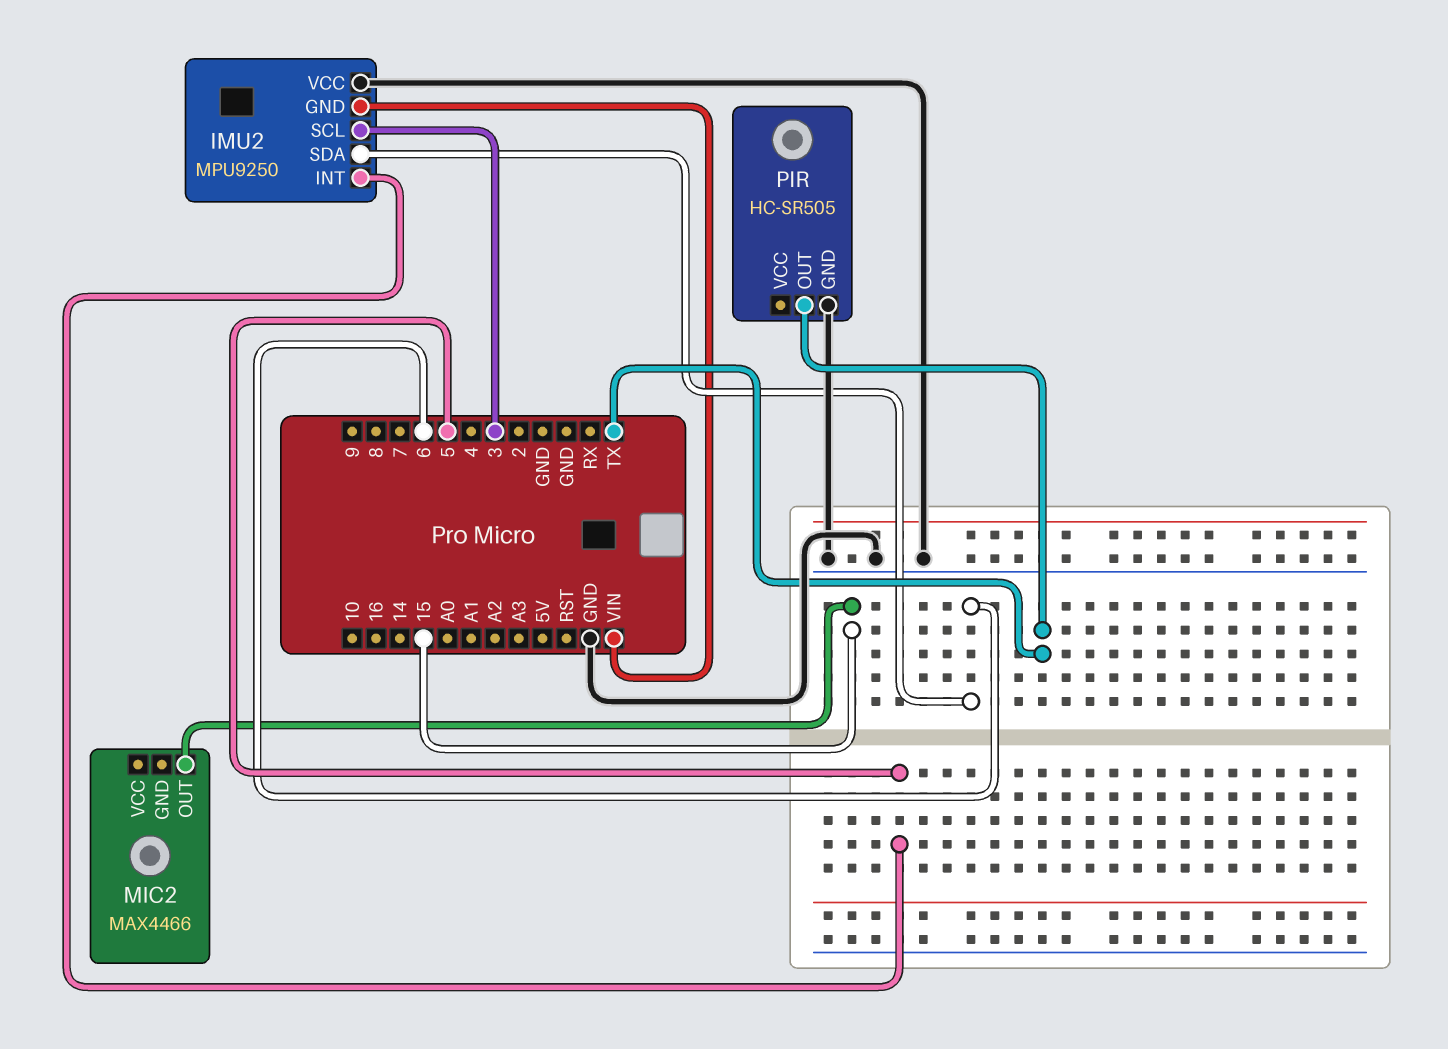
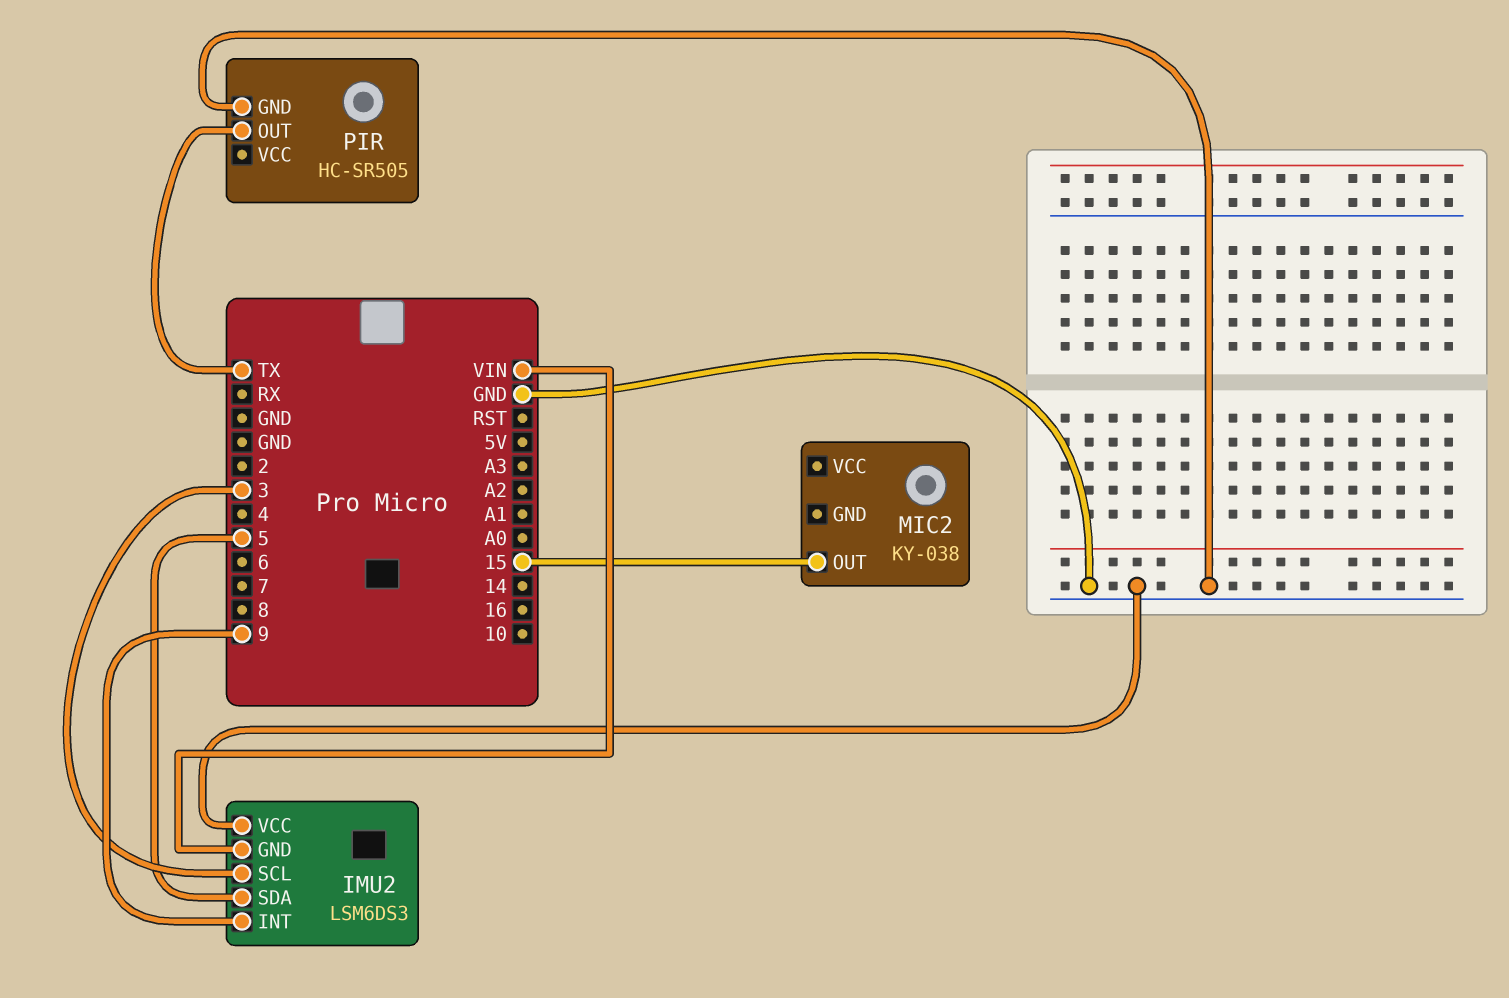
IMU2: MPU9250 -> LSM6DS3
IMU2 pin INT: 5 -> 9
IMU2 pin SDA: 6 -> 5
MIC2: MAX4466 -> KY-038

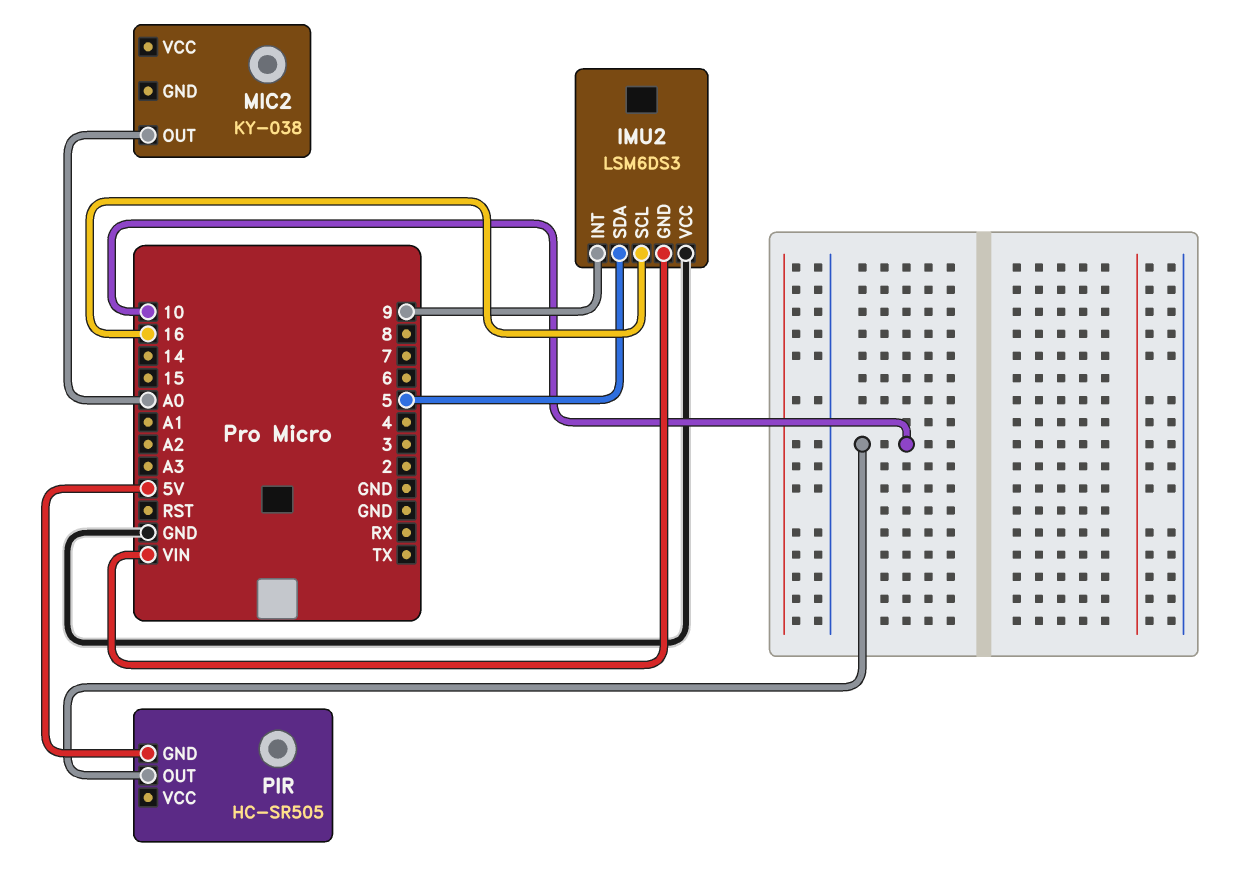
IMU2 pin SCL: 3 -> 16
MIC2 pin OUT: 15 -> A0
PIR pin GND: GND -> 5V
PIR pin OUT: TX -> 10

